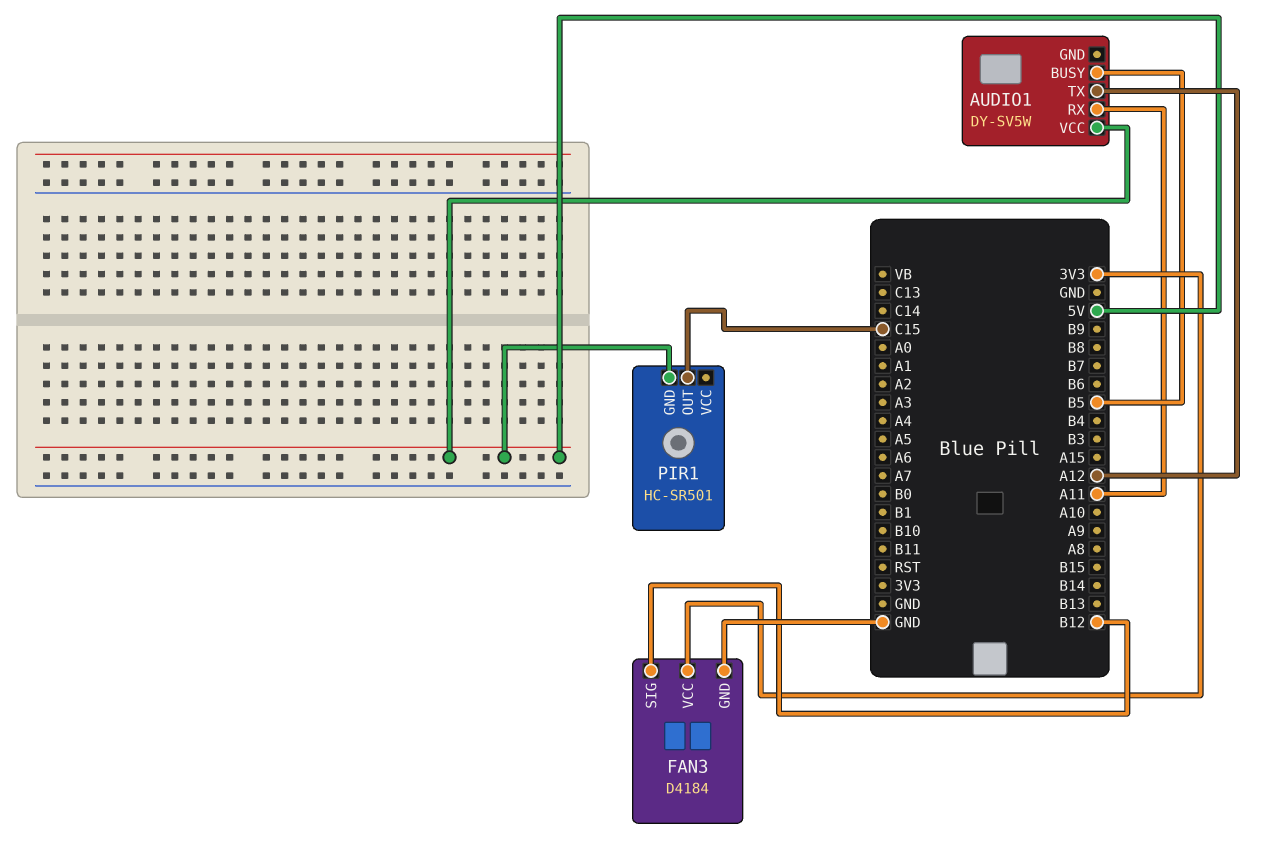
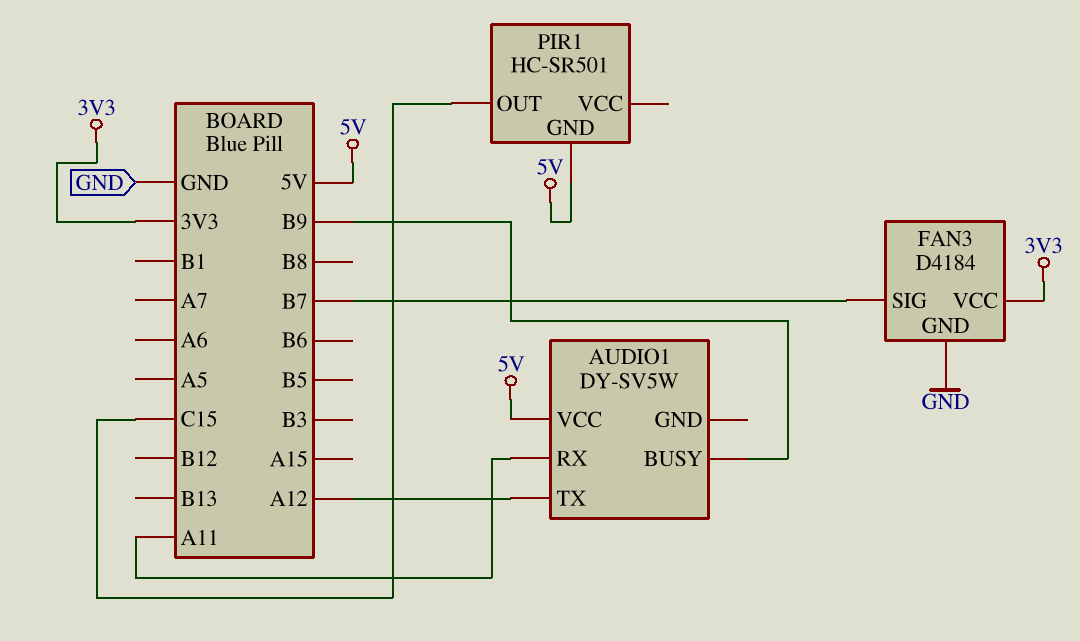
AUDIO1 pin BUSY: B5 -> B9
FAN3 pin SIG: B12 -> B7

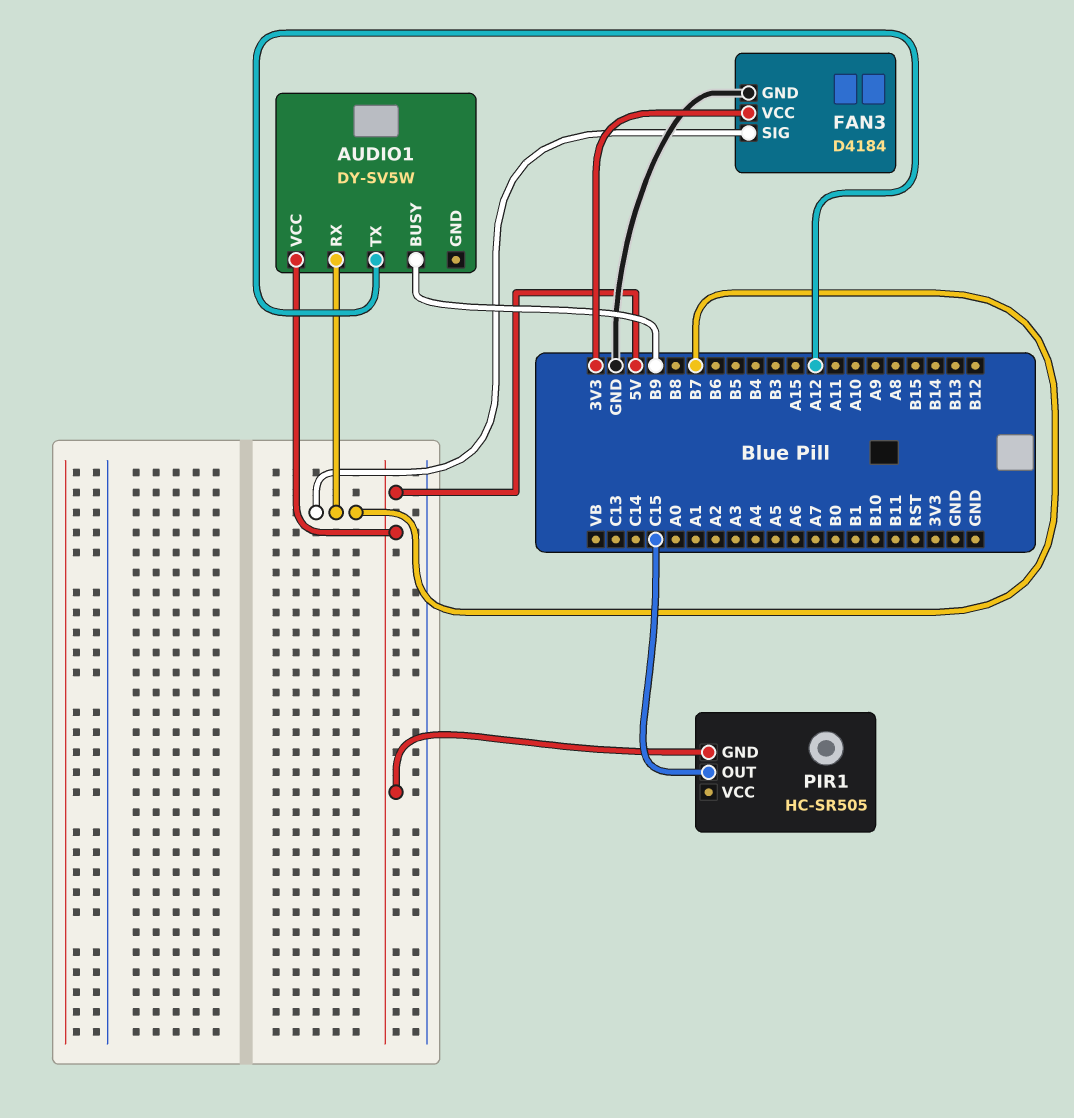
AUDIO1 pin RX: A11 -> B7
PIR1: HC-SR501 -> HC-SR505

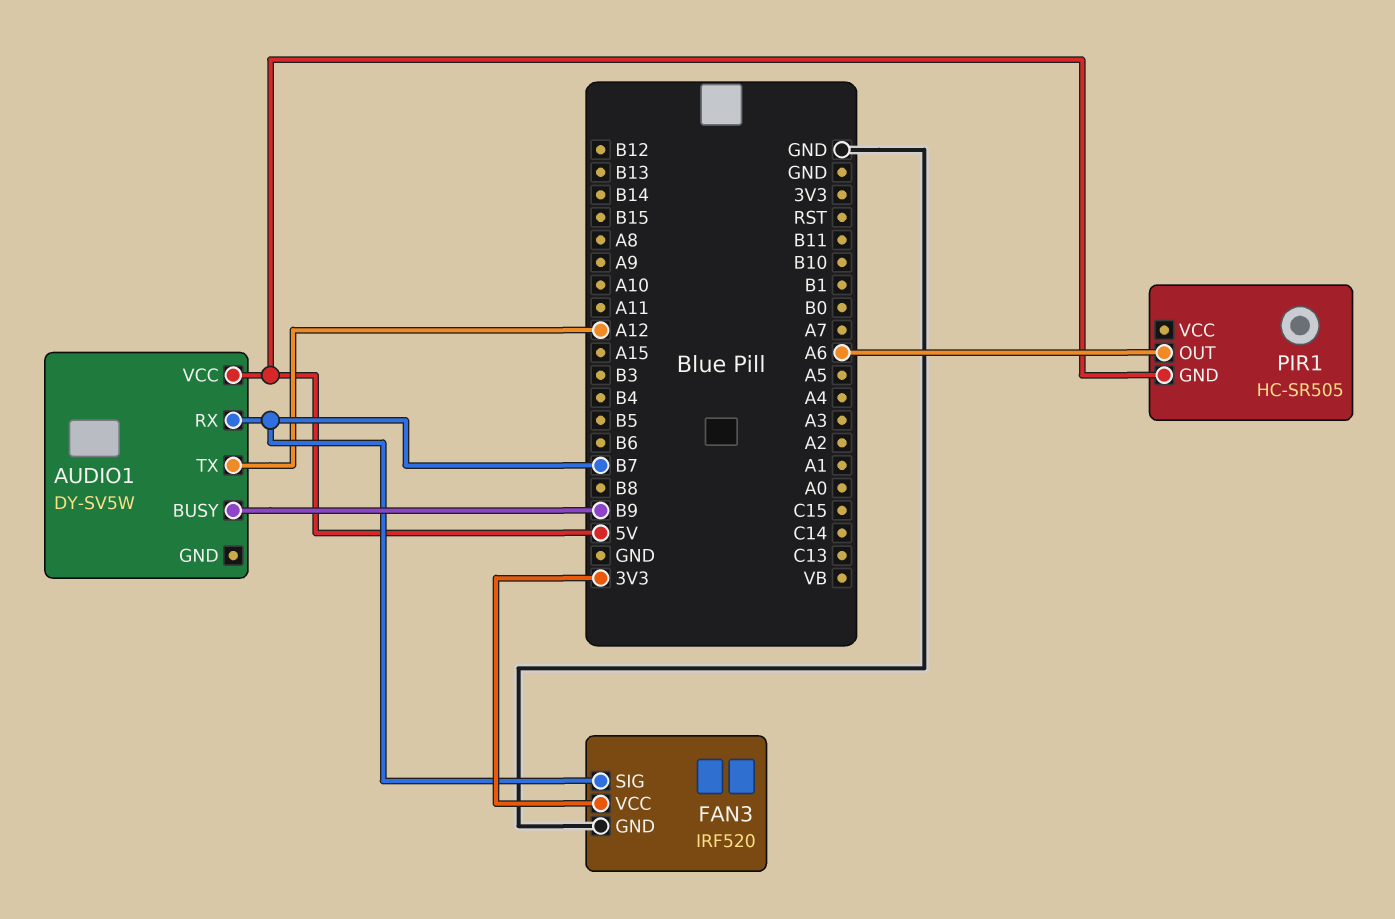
FAN3: D4184 -> IRF520
PIR1 pin OUT: C15 -> A6

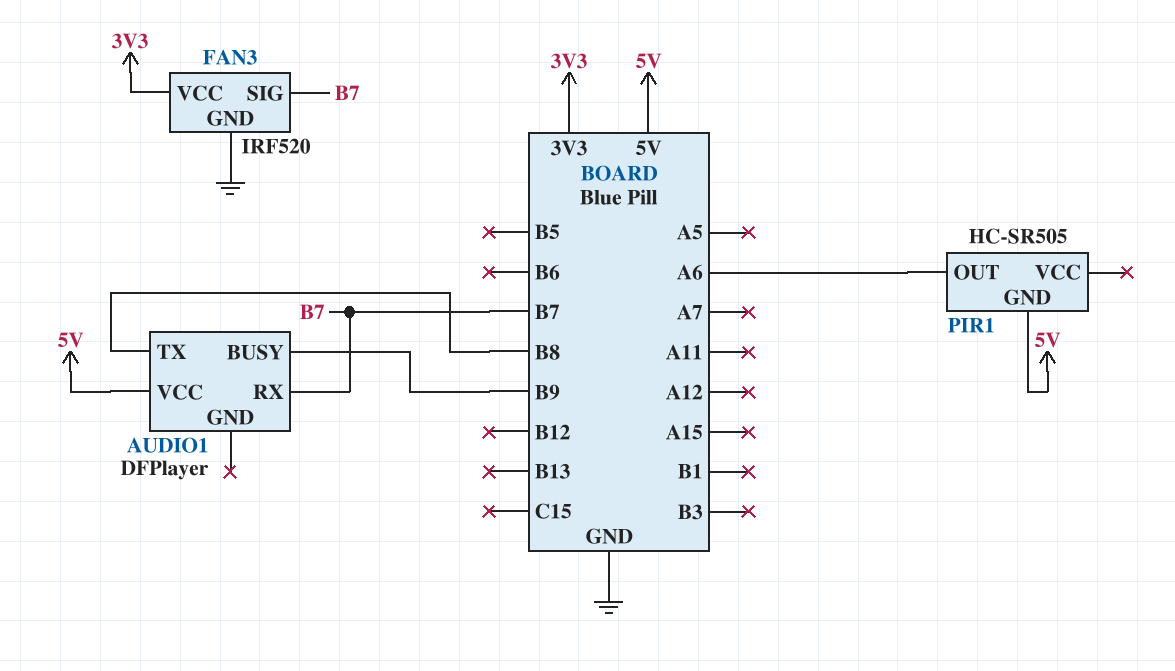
AUDIO1: DY-SV5W -> DFPlayer
AUDIO1 pin TX: A12 -> B8

